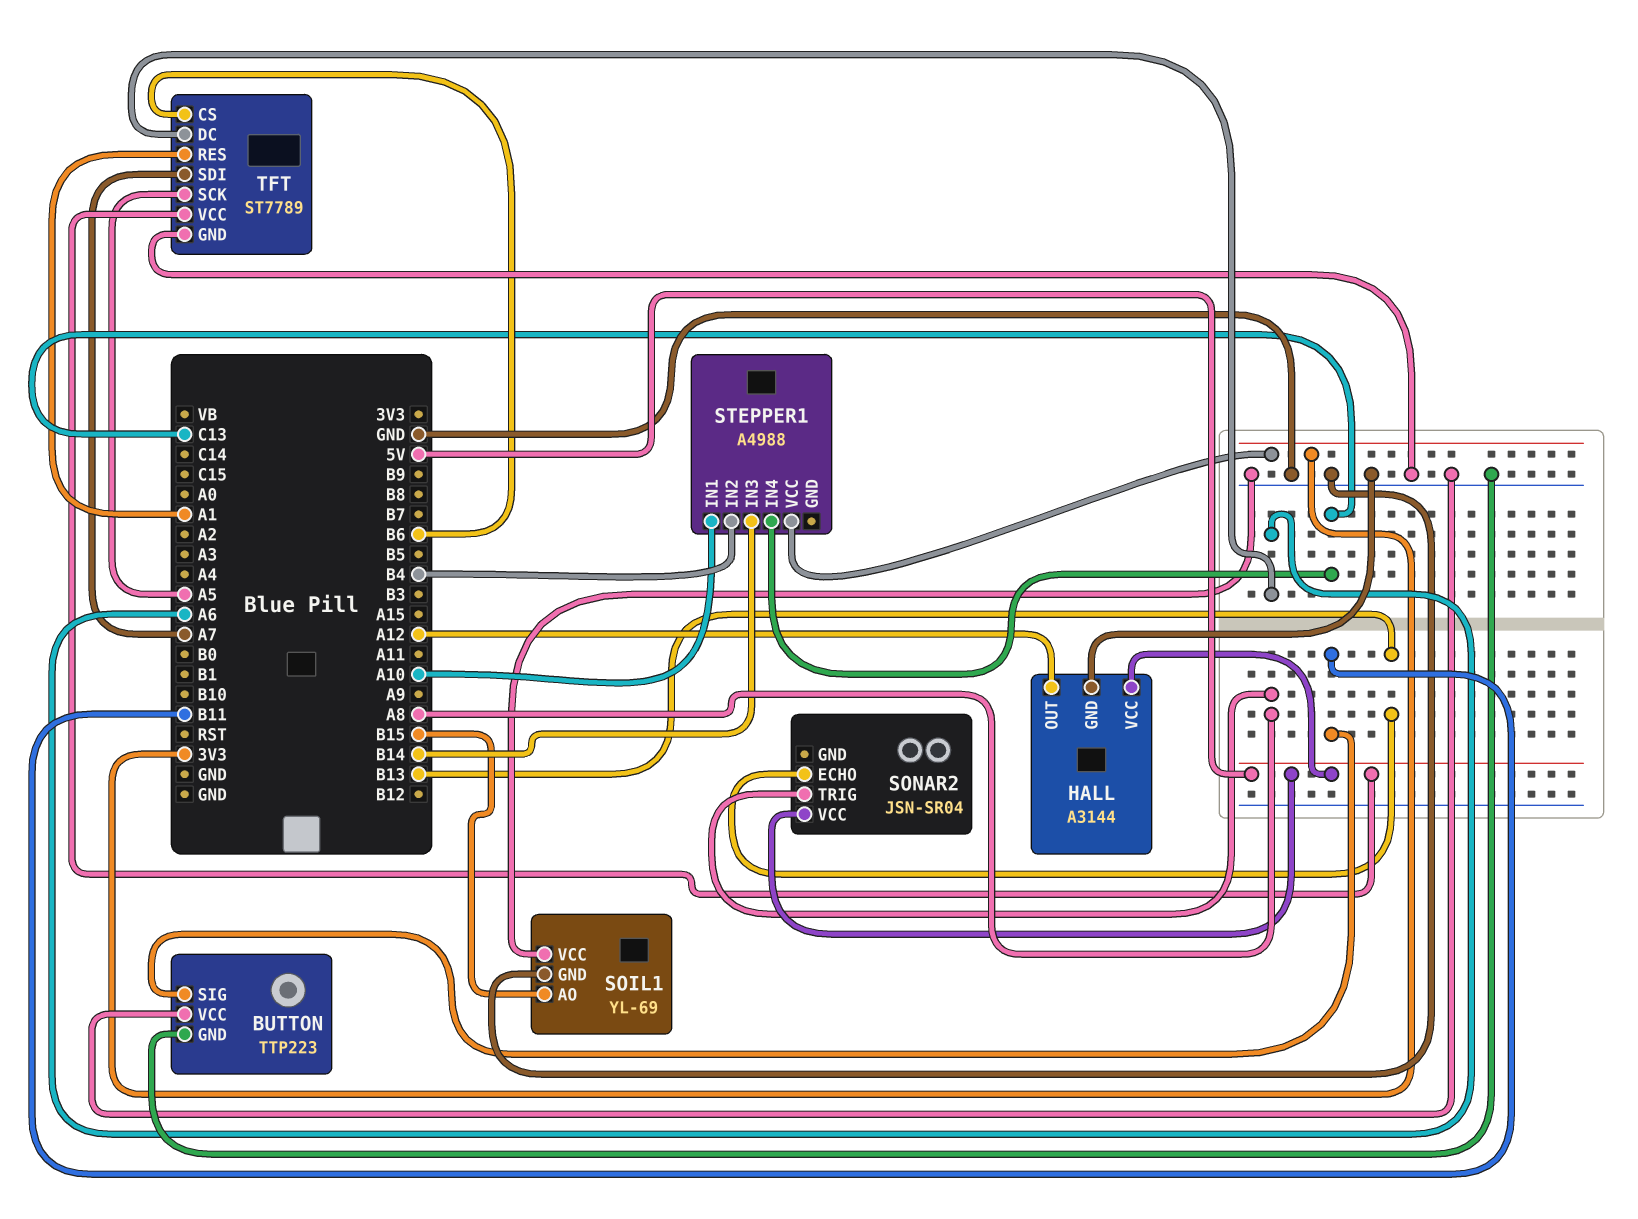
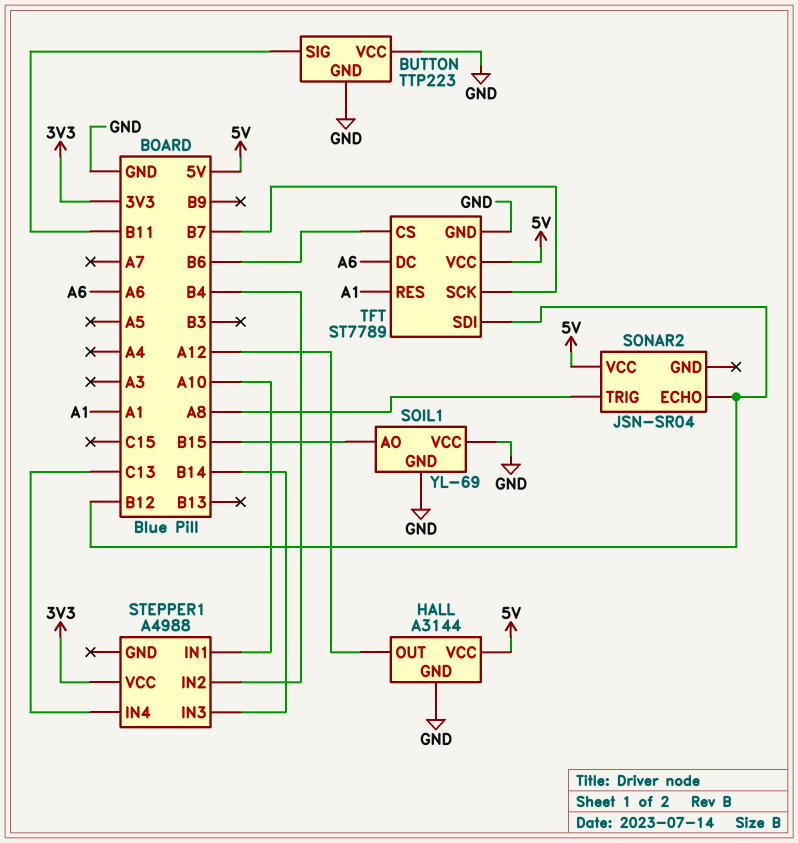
SONAR2 pin ECHO: B13 -> B12
TFT pin SCK: A5 -> B7
TFT pin SDI: A7 -> B12

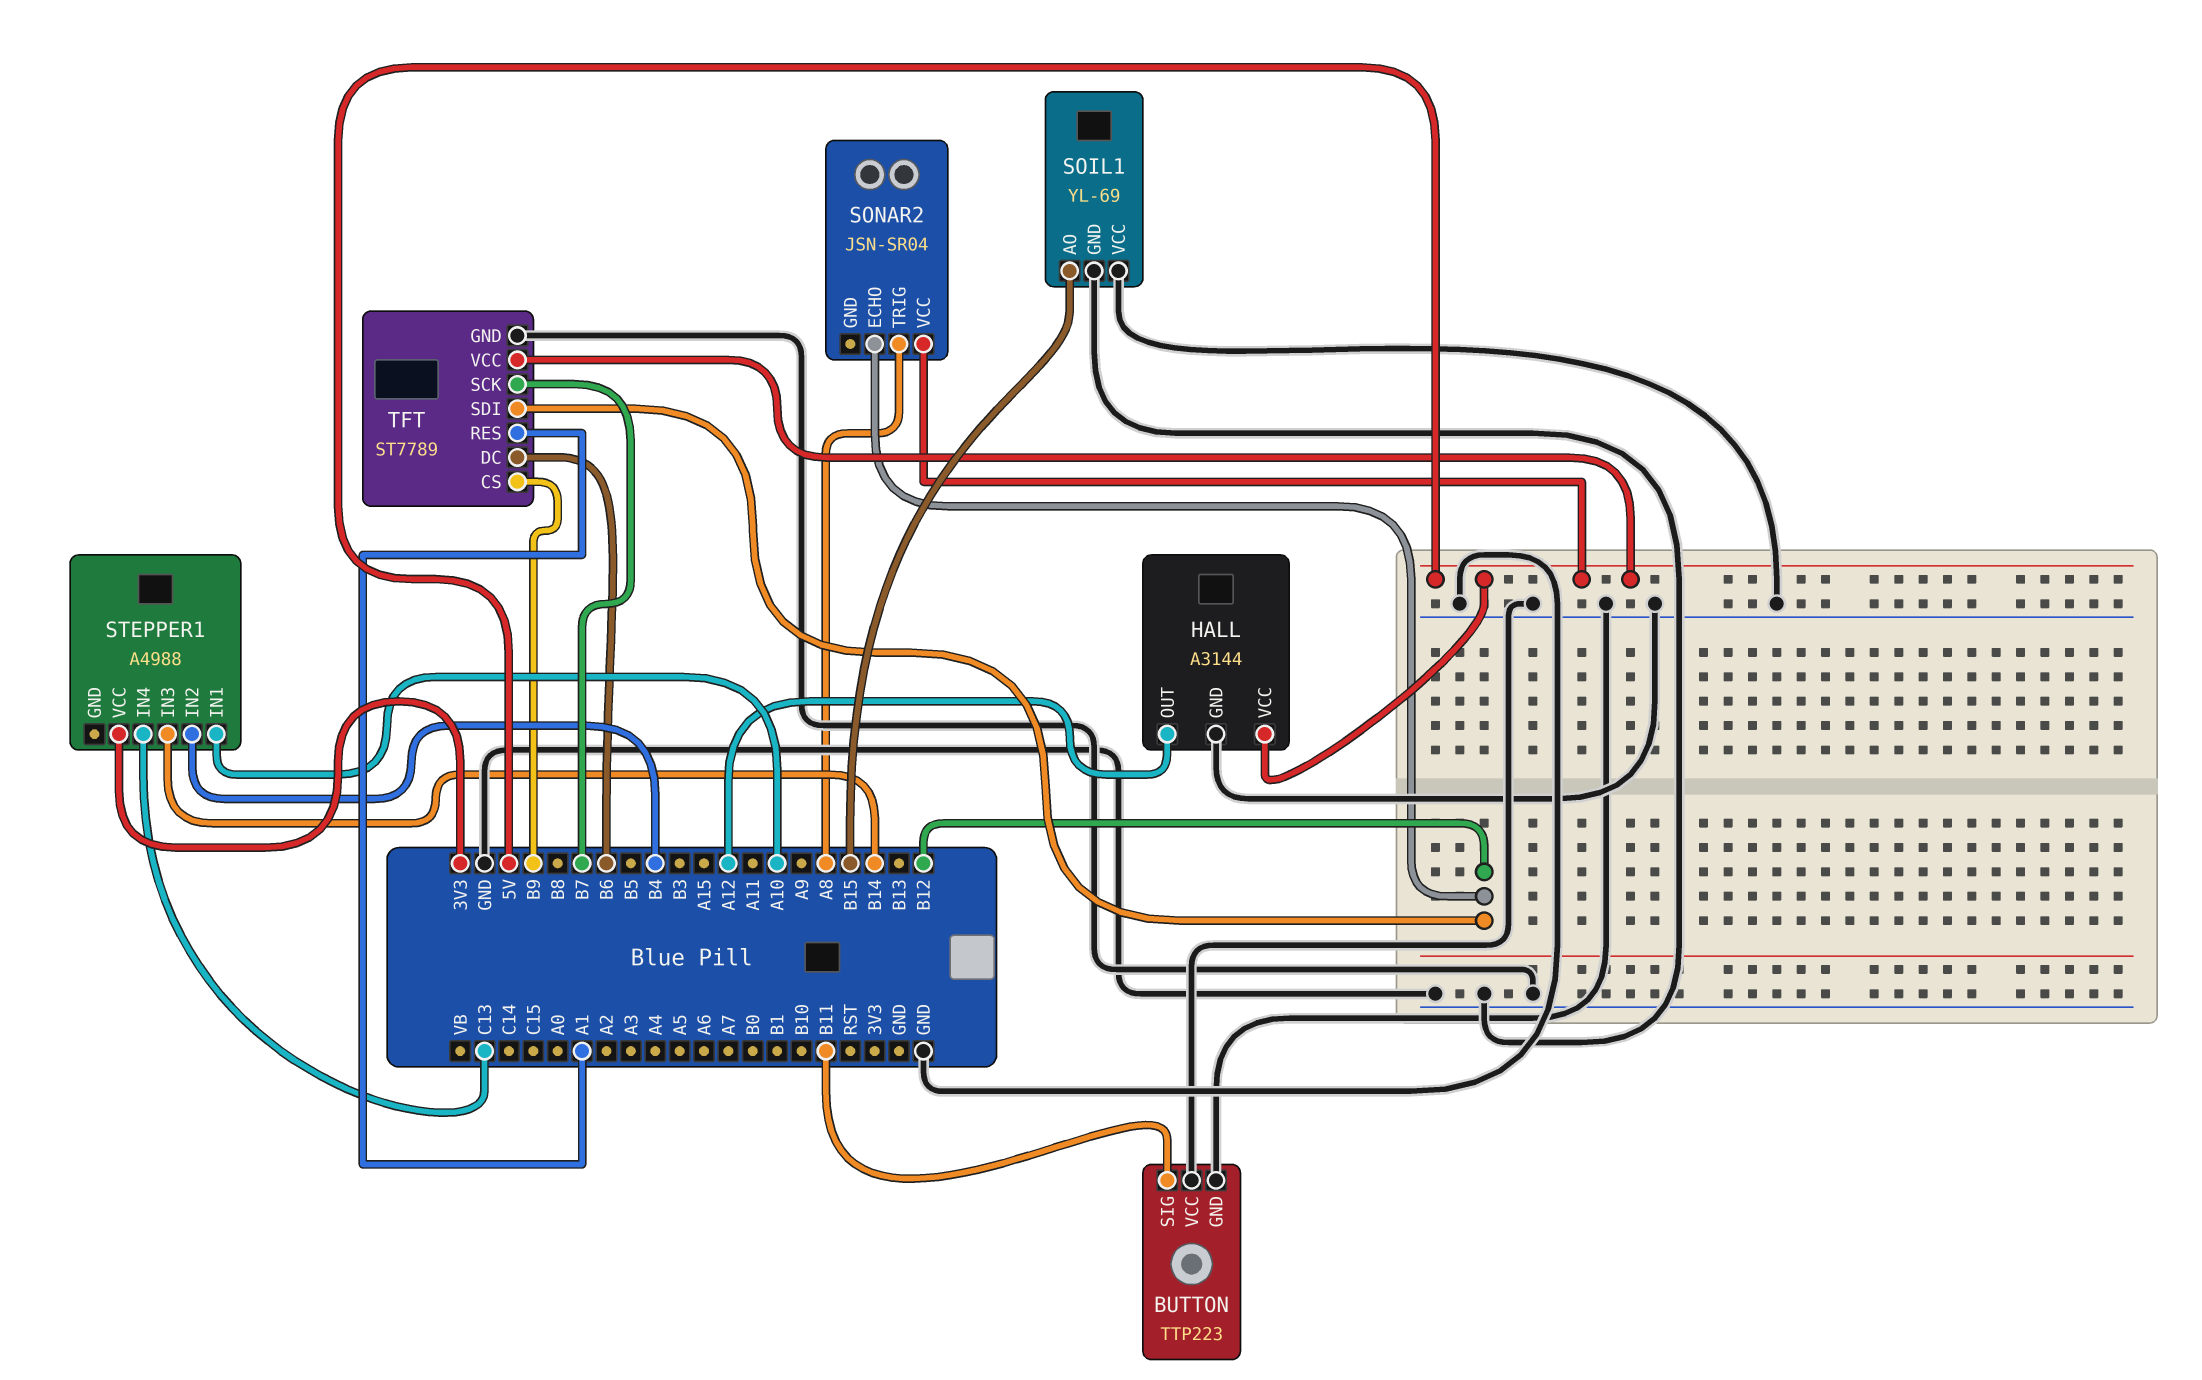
TFT pin CS: B6 -> B9
TFT pin DC: A6 -> B6

